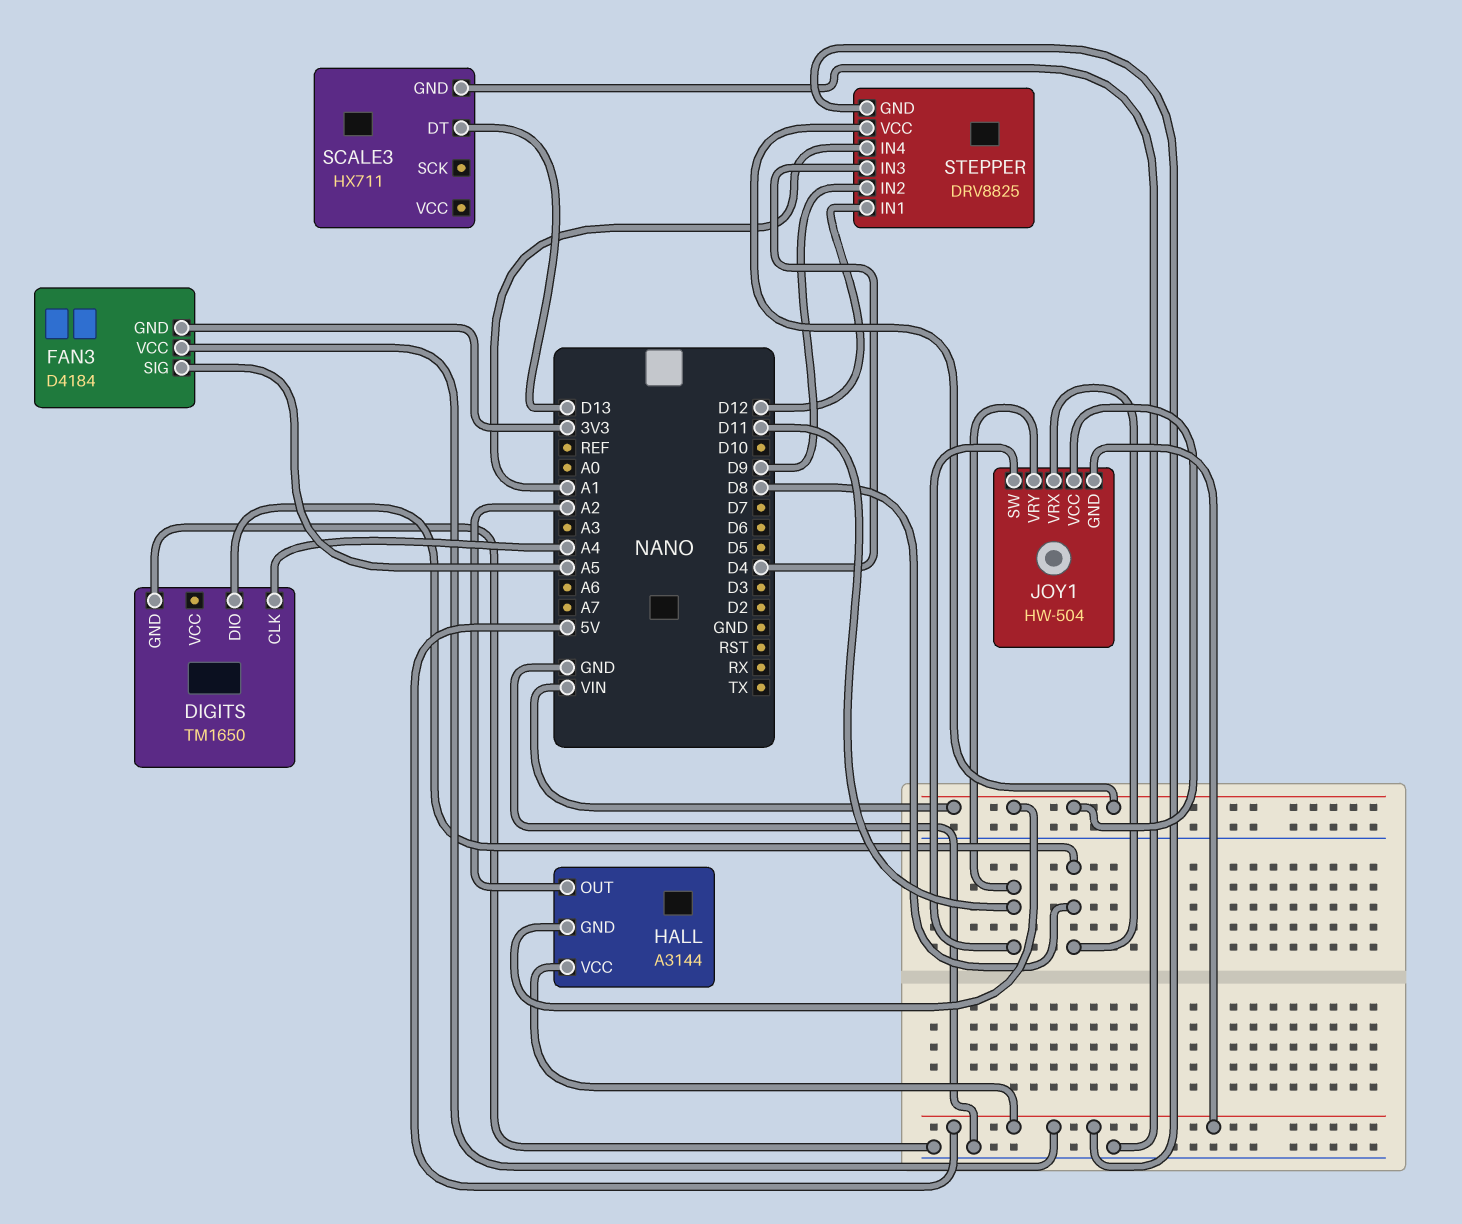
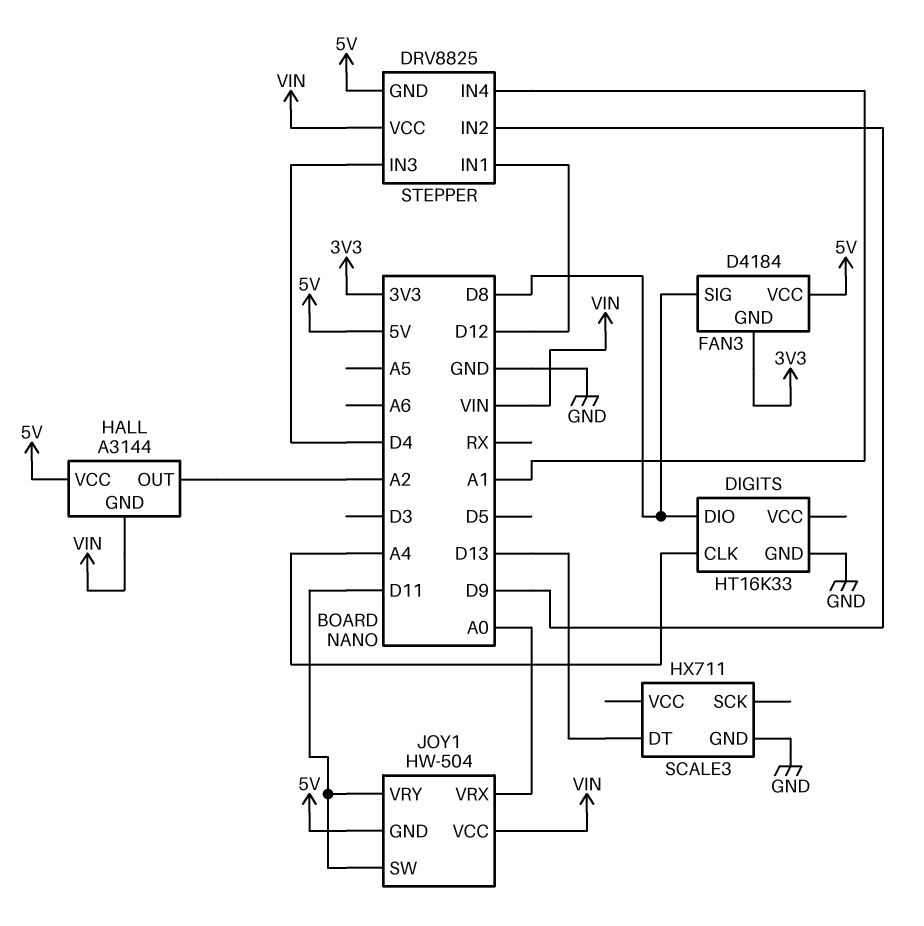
DIGITS: TM1650 -> HT16K33
FAN3 pin SIG: A5 -> D8
JOY1 pin VRX: D8 -> A0

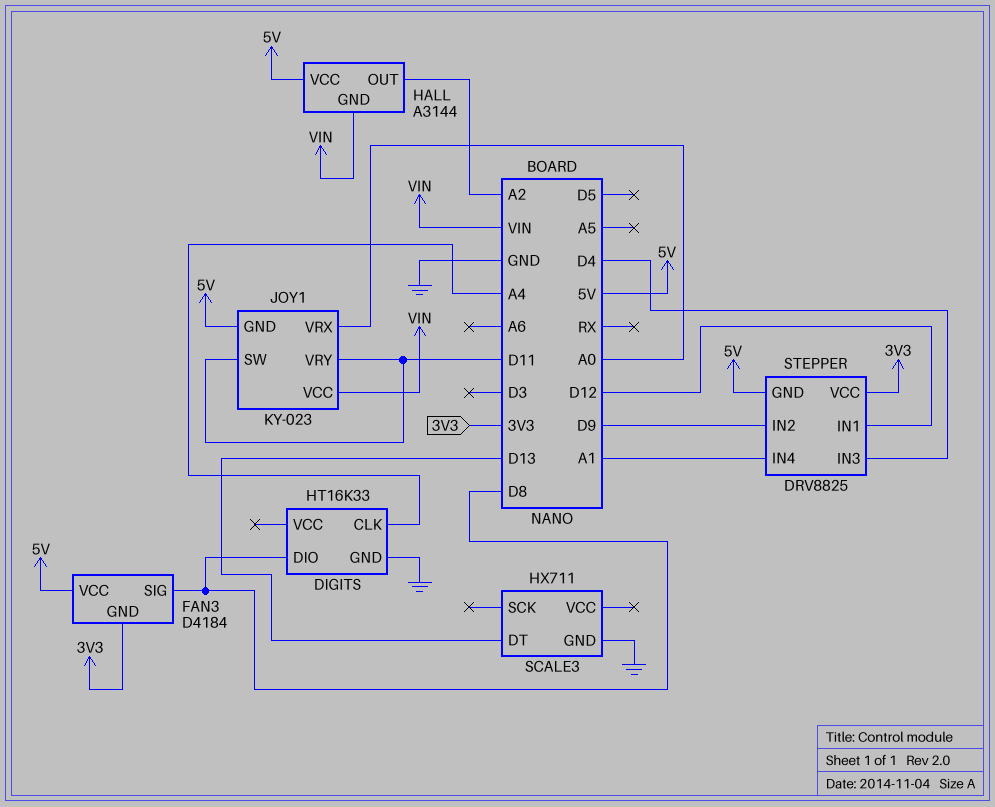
JOY1: HW-504 -> KY-023
STEPPER pin VCC: VIN -> 3V3

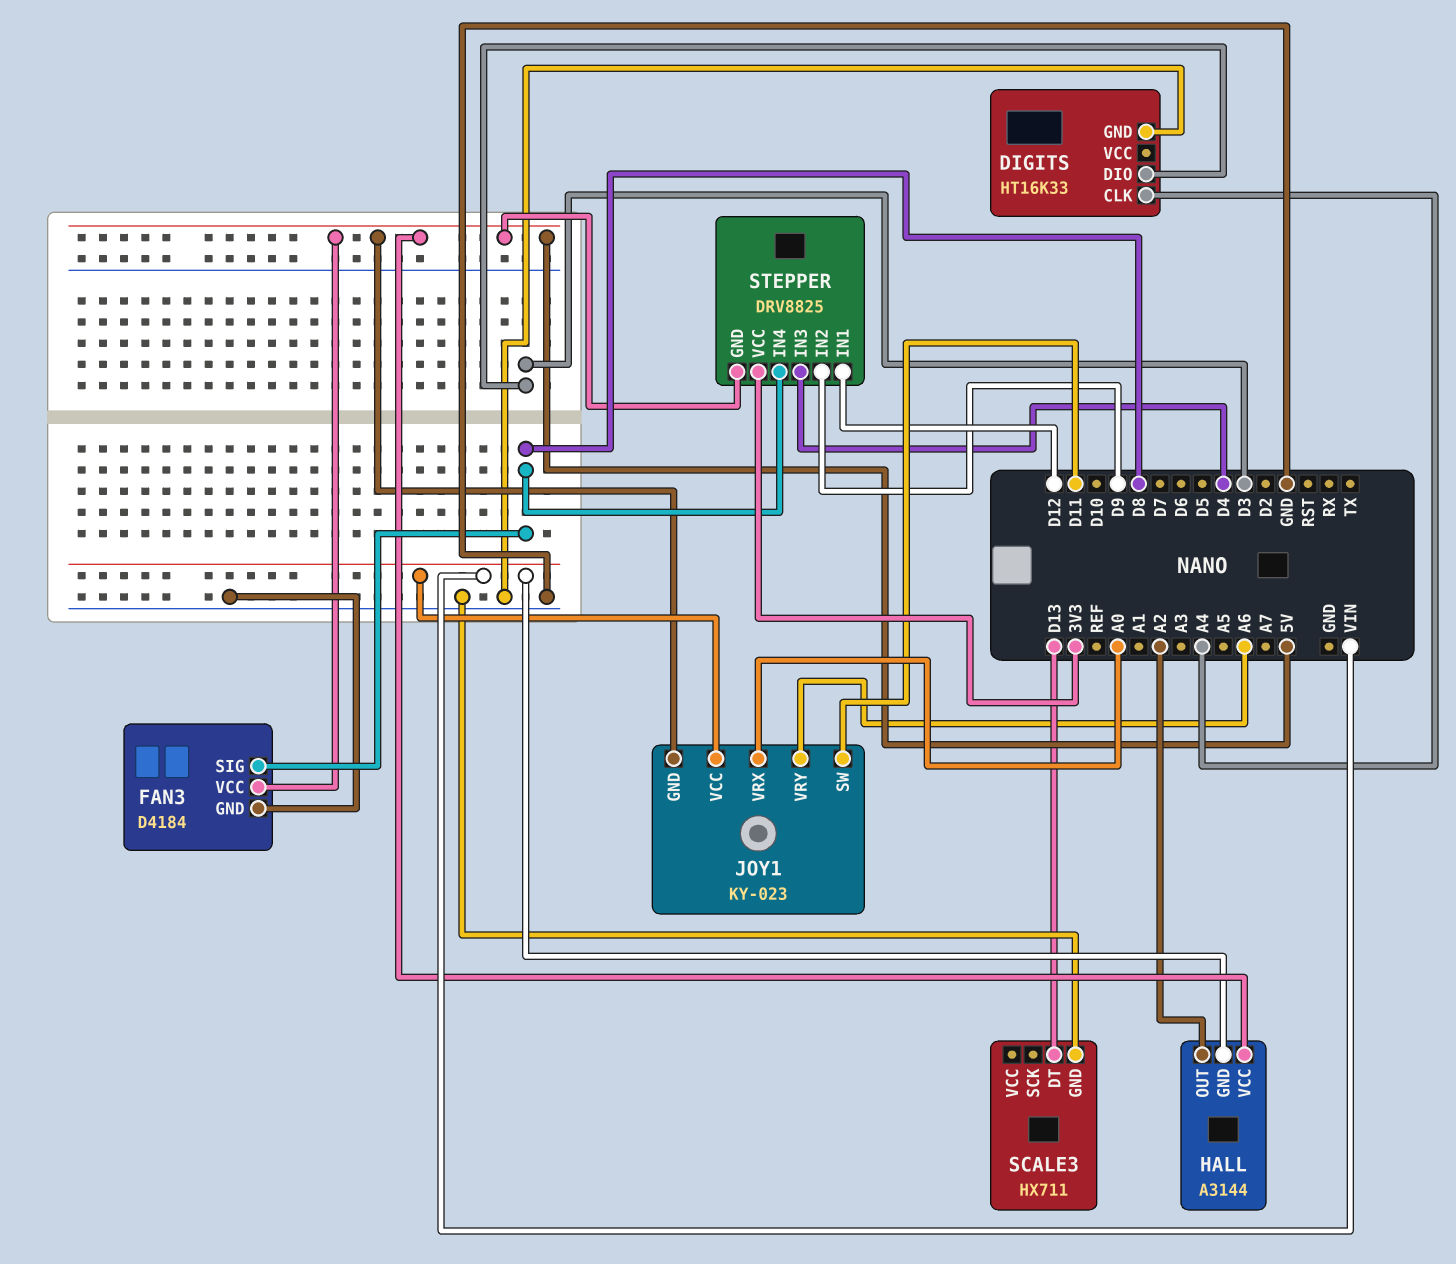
DIGITS pin DIO: D8 -> D3
FAN3 pin GND: 3V3 -> GND
JOY1 pin VRY: D11 -> A6
STEPPER pin IN4: A1 -> D8

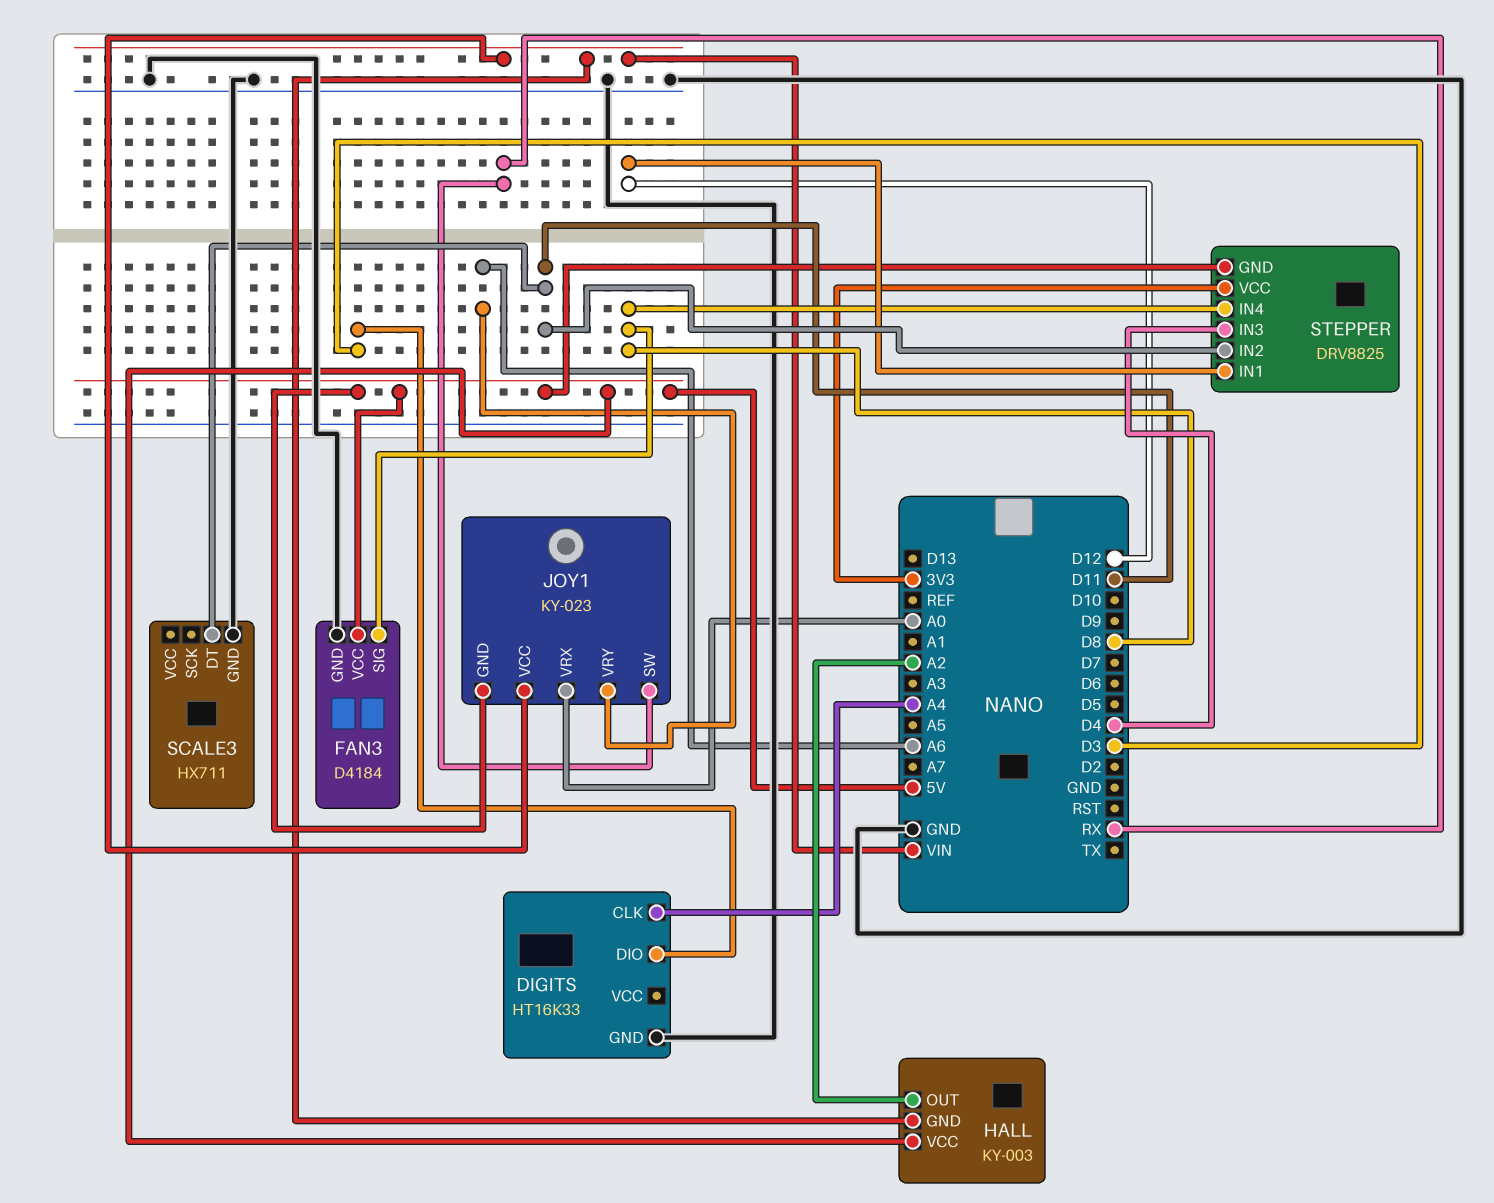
HALL: A3144 -> KY-003
JOY1 pin SW: D11 -> RX
SCALE3 pin DT: D13 -> D11
STEPPER pin IN2: D9 -> D11

